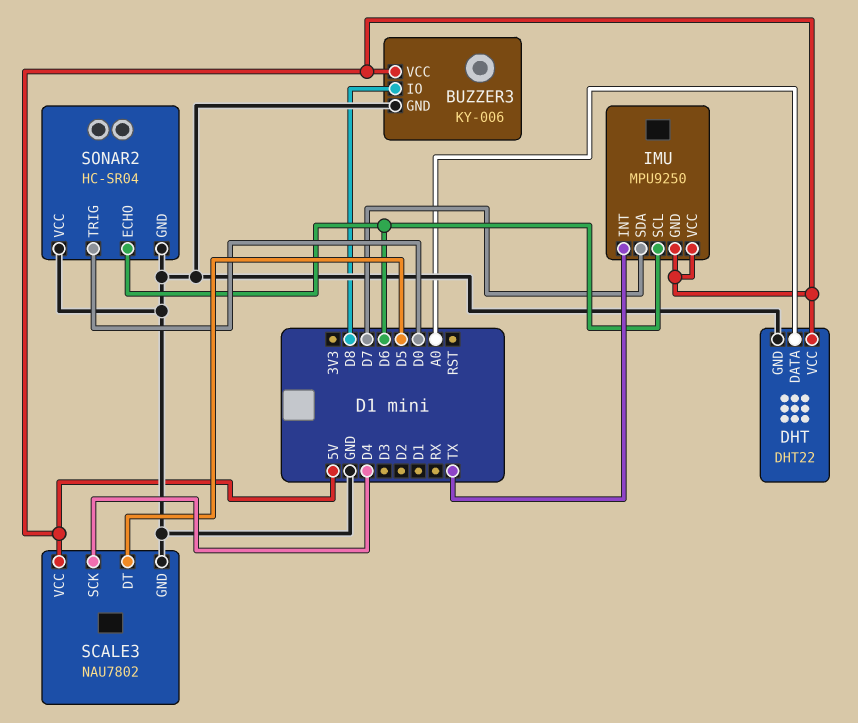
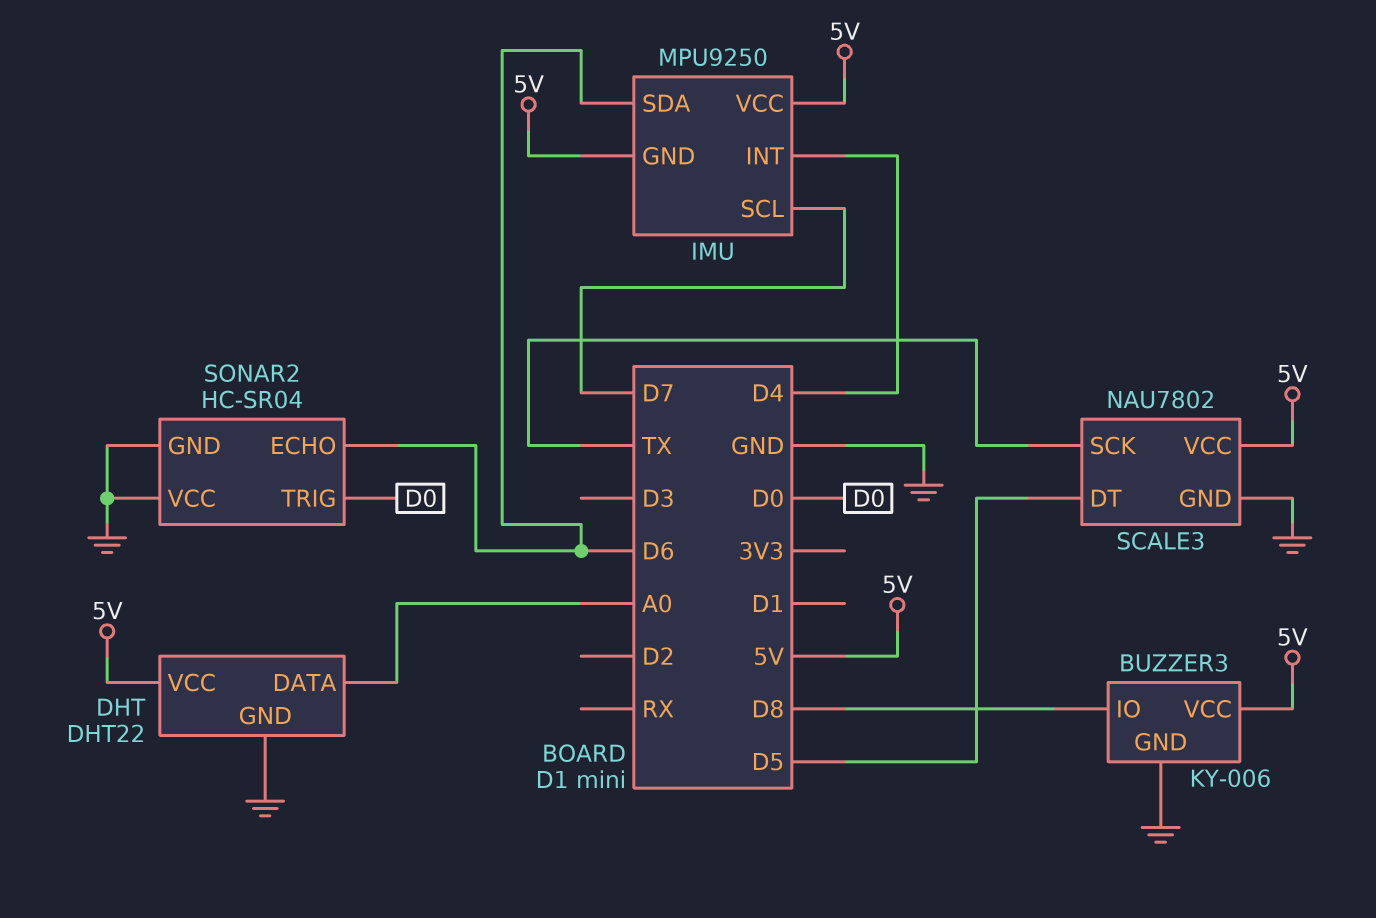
IMU pin INT: TX -> D4
IMU pin SCL: D6 -> D7
IMU pin SDA: D7 -> D6
SCALE3 pin SCK: D4 -> TX

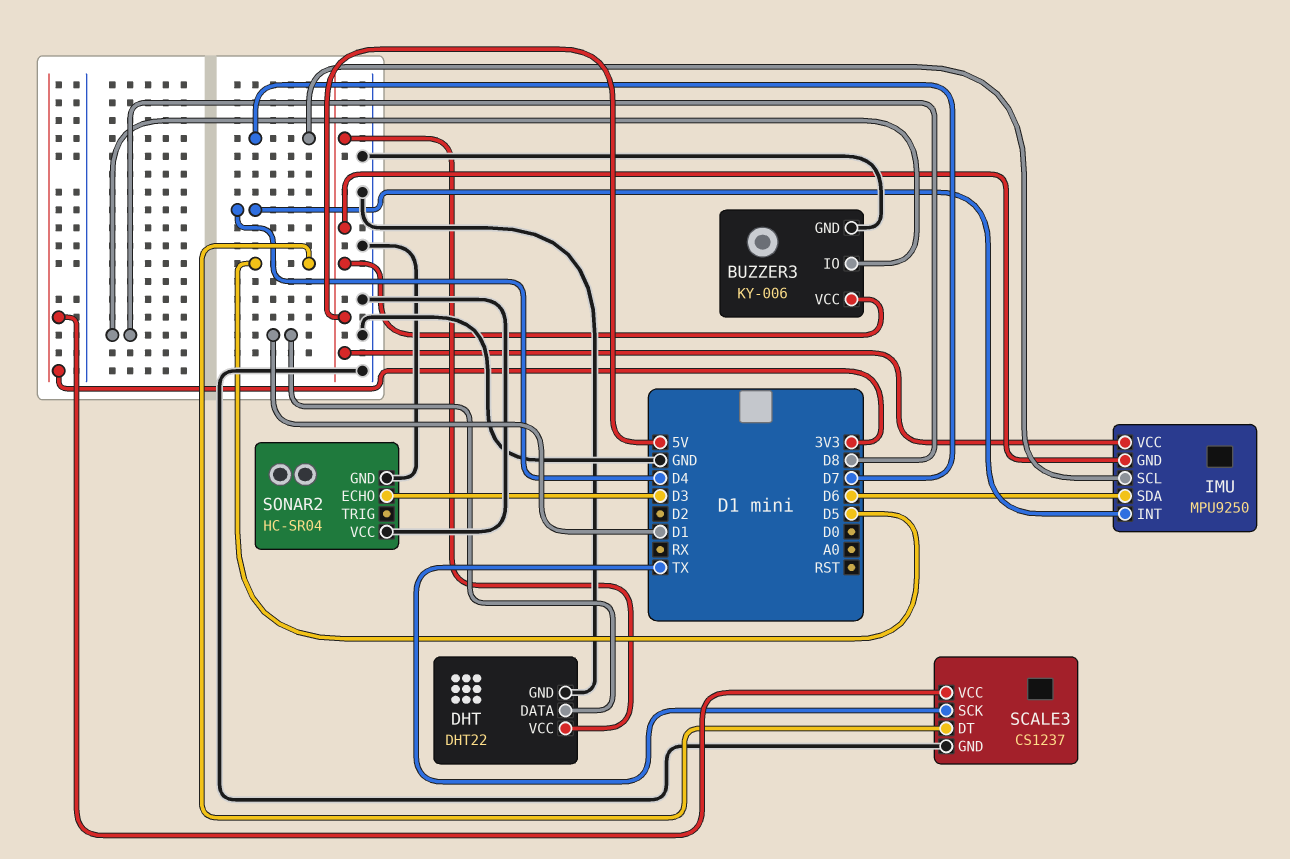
DHT pin DATA: A0 -> D1
SCALE3: NAU7802 -> CS1237
SCALE3 pin VCC: 5V -> 3V3
SONAR2 pin ECHO: D6 -> D3
SONAR2 pin TRIG: D0 -> none

